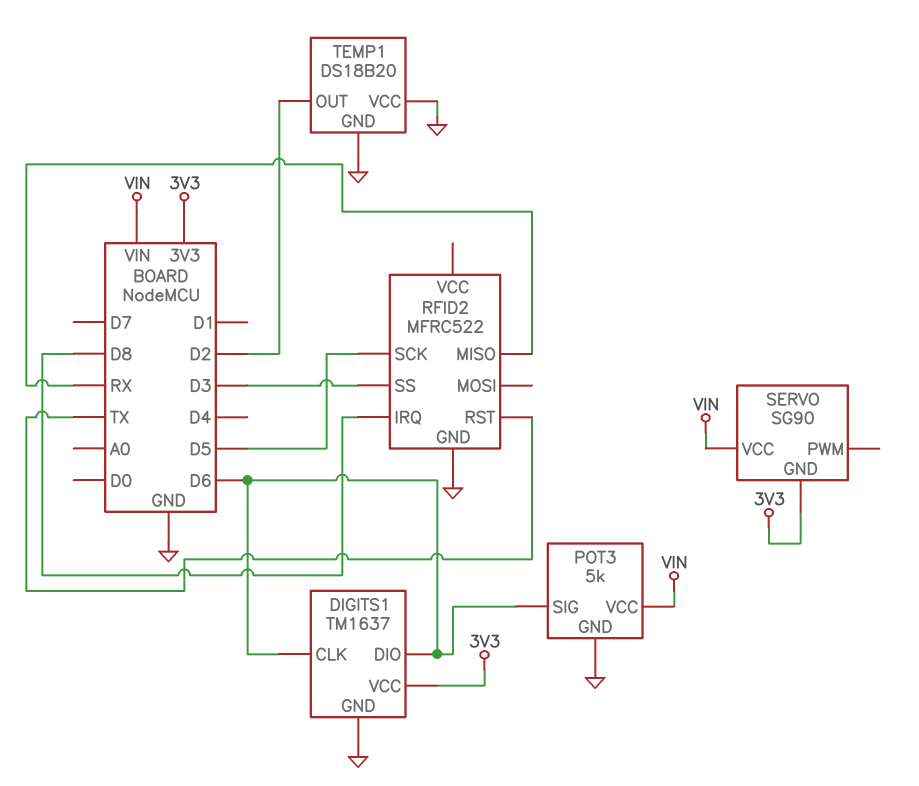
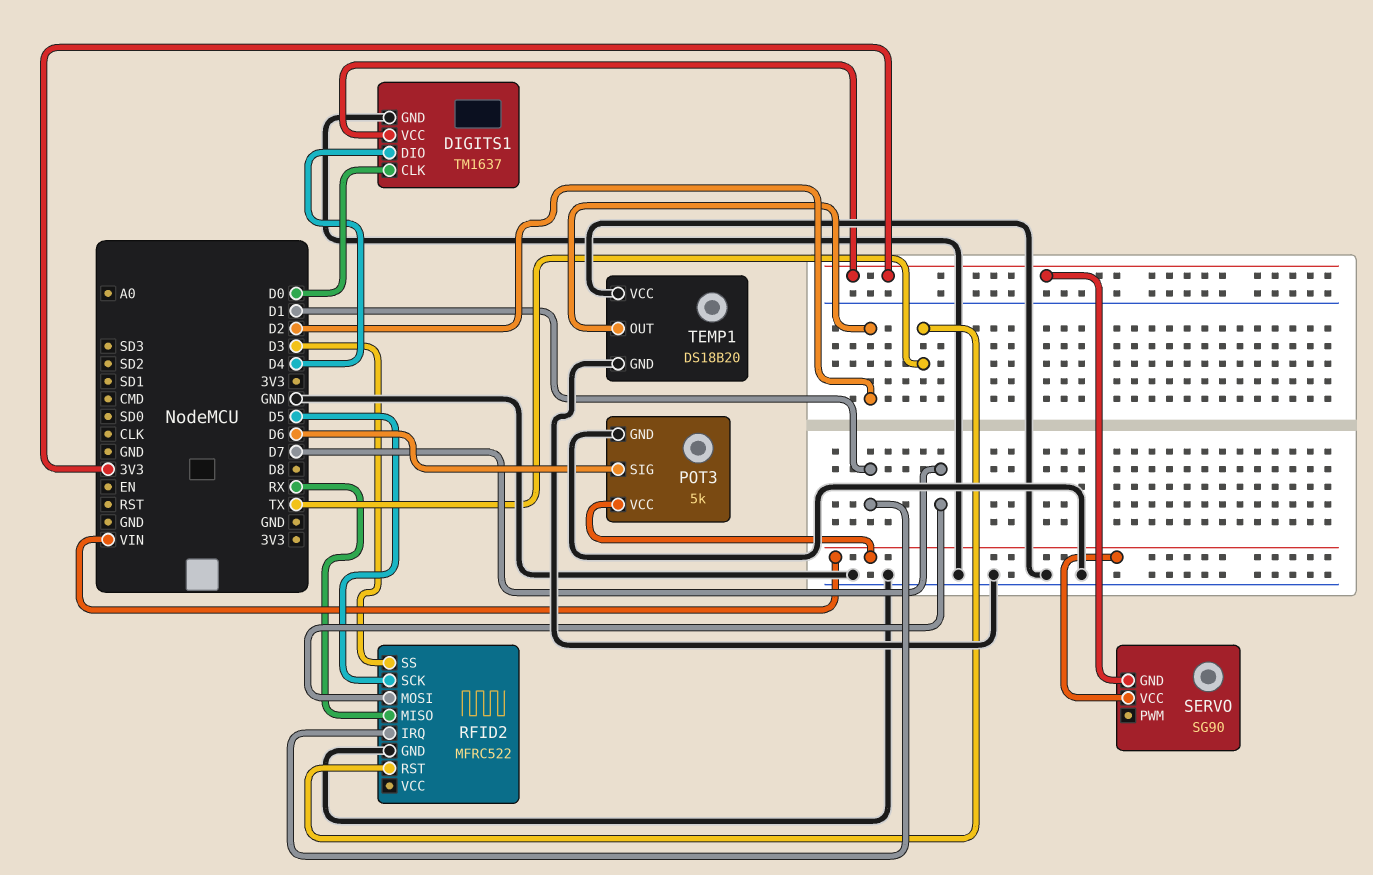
DIGITS1 pin CLK: D6 -> D0
DIGITS1 pin DIO: D6 -> D4
RFID2 pin IRQ: D8 -> D1
RFID2 pin MOSI: none -> D7

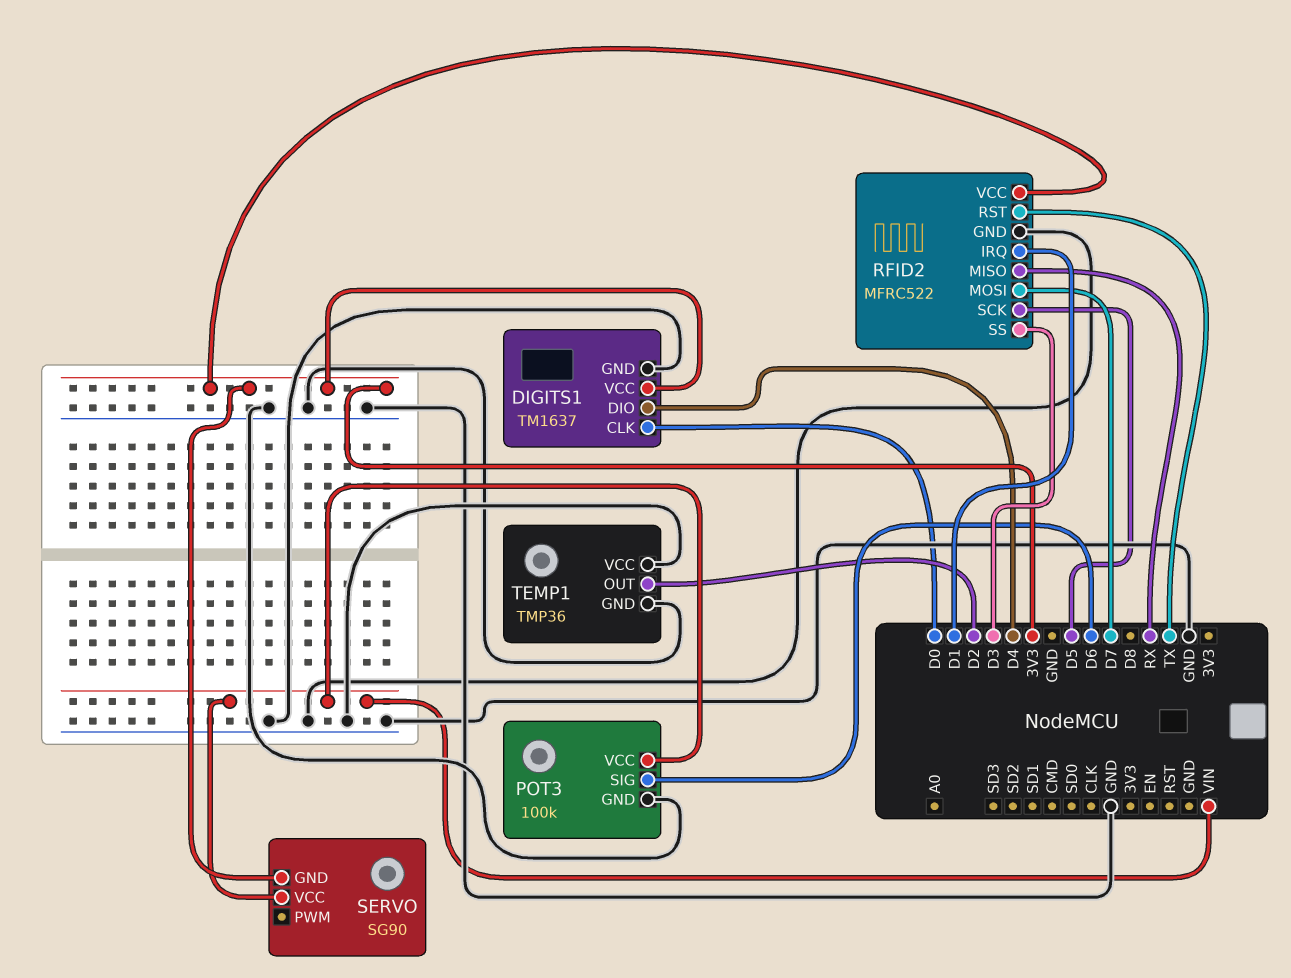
POT3: 5k -> 100k
RFID2 pin VCC: none -> 3V3
TEMP1: DS18B20 -> TMP36

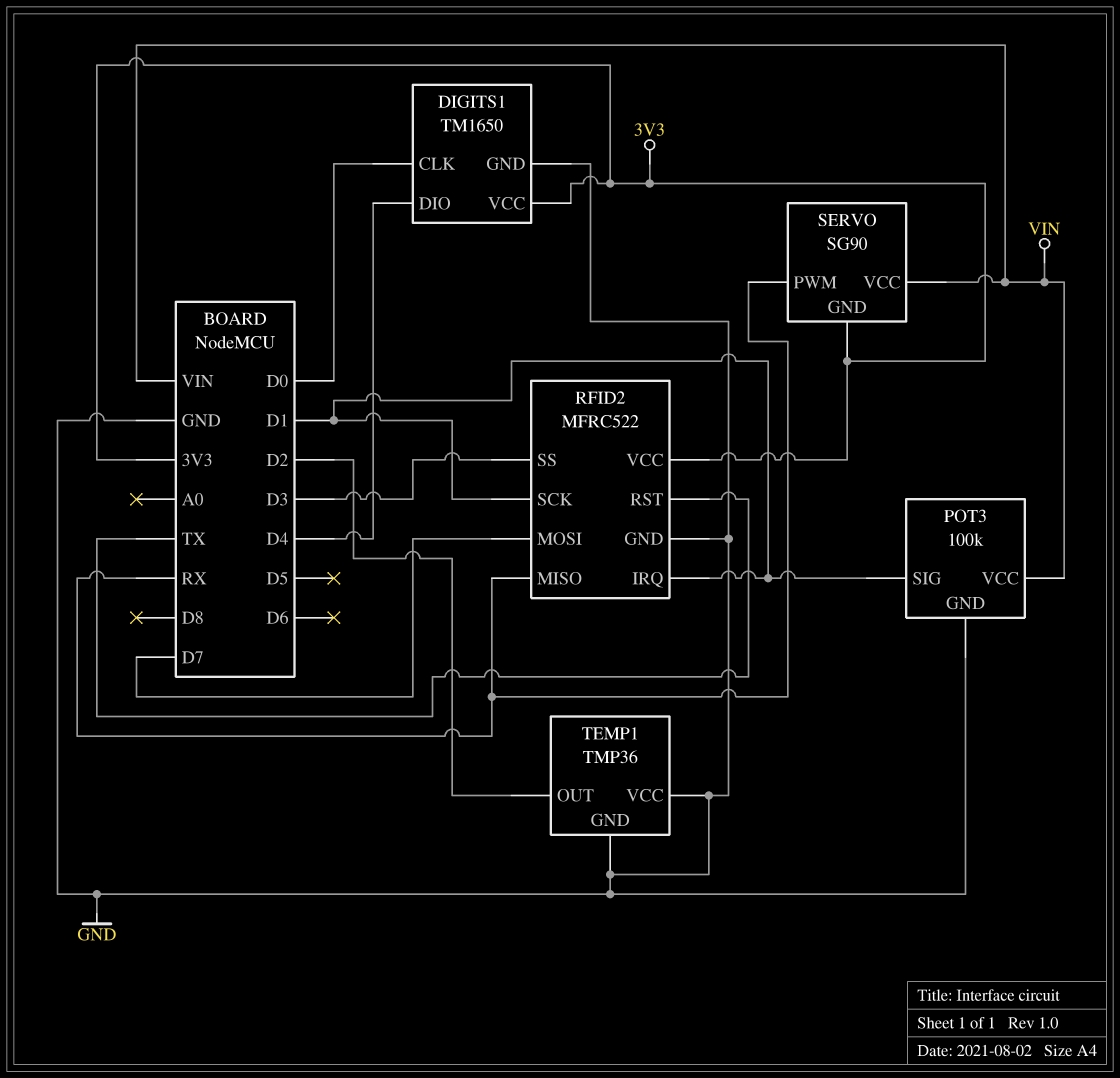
DIGITS1: TM1637 -> TM1650
POT3 pin SIG: D6 -> D1
RFID2 pin SCK: D5 -> D1
SERVO pin PWM: none -> RX

